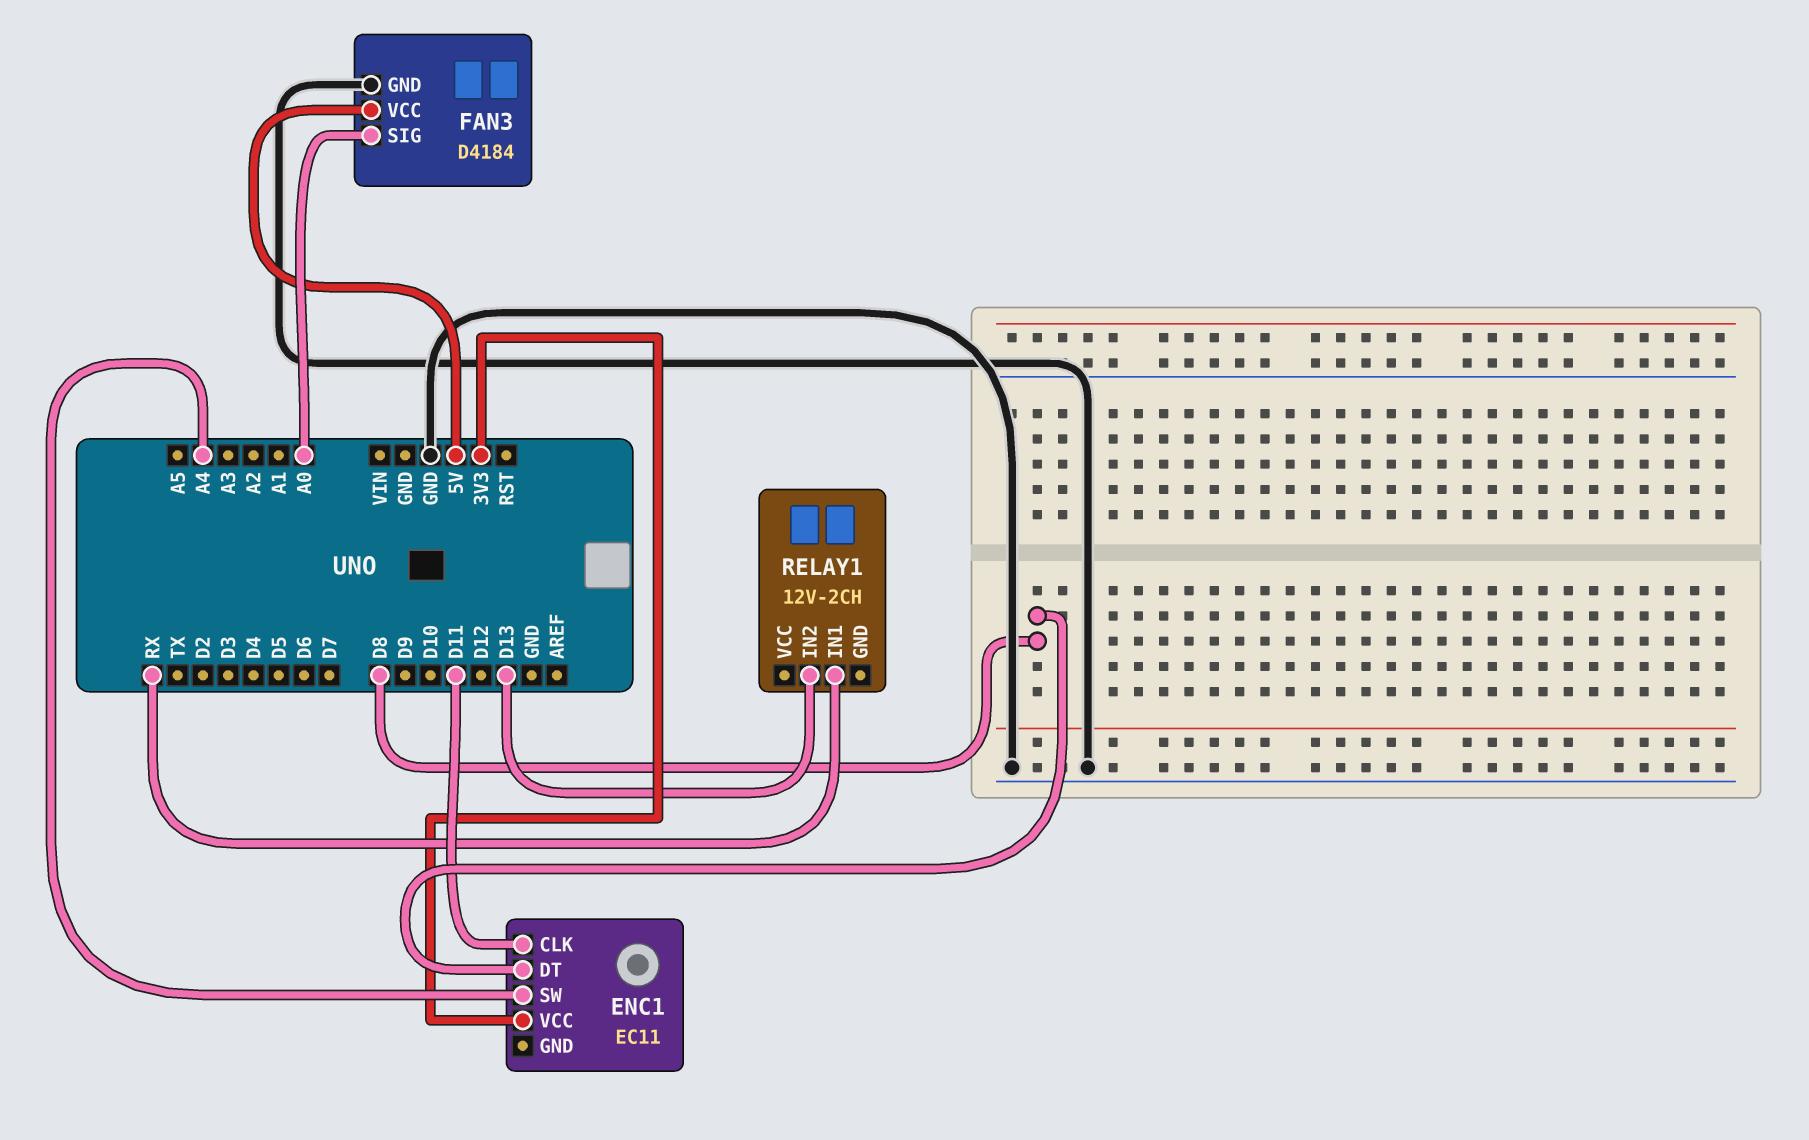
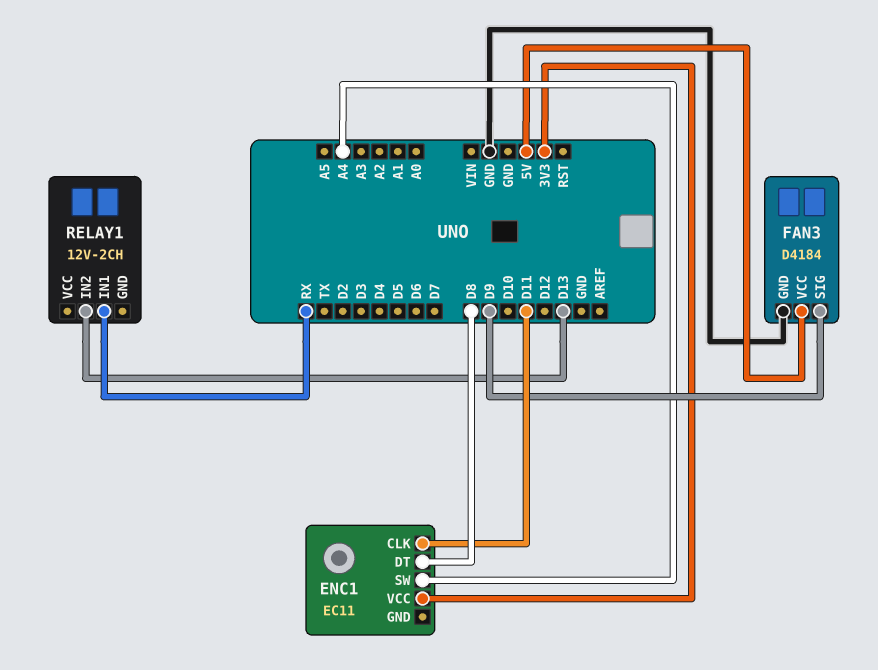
FAN3 pin SIG: A0 -> D9

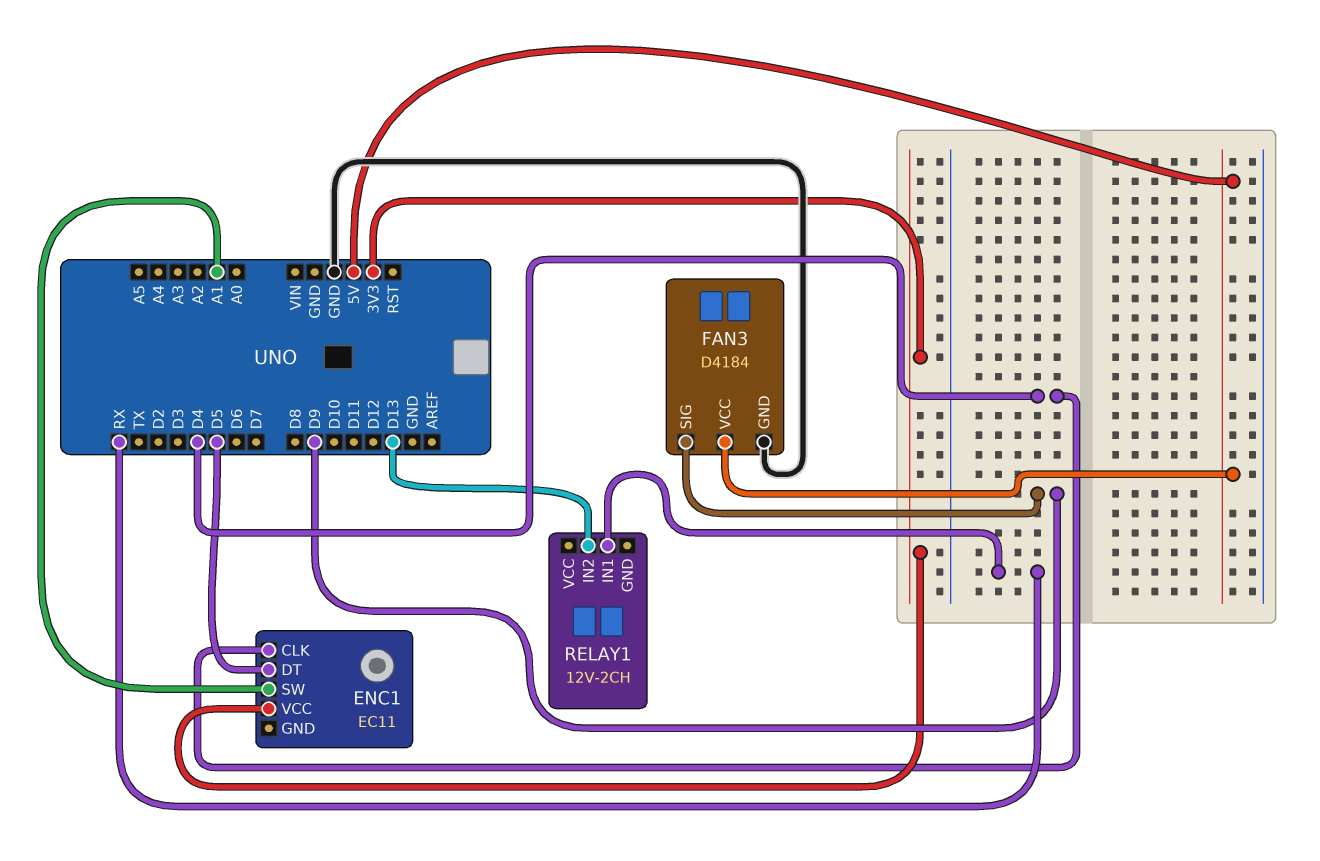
ENC1 pin CLK: D11 -> D4
ENC1 pin DT: D8 -> D5
ENC1 pin SW: A4 -> A1

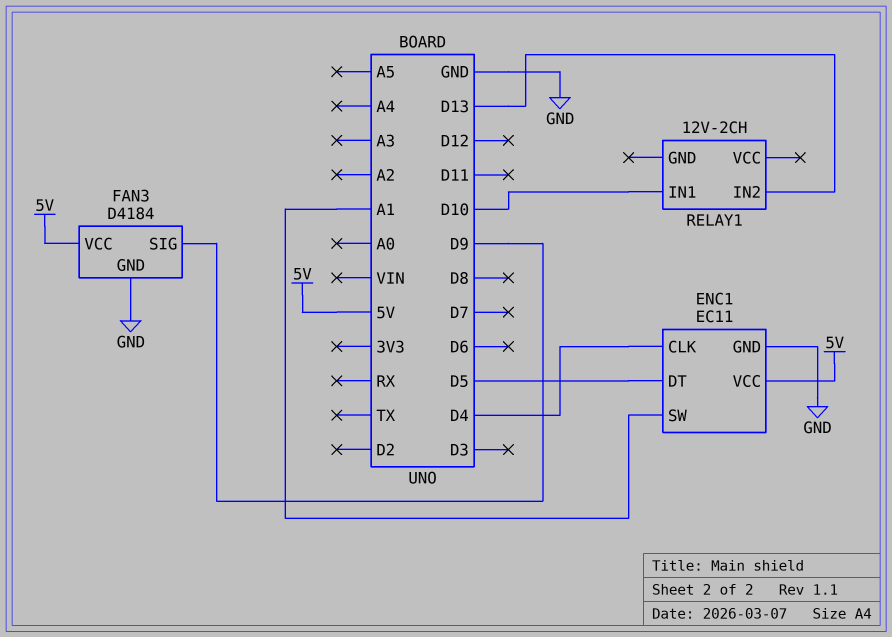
ENC1 pin GND: none -> GND
ENC1 pin VCC: 3V3 -> 5V
RELAY1 pin IN1: RX -> D10

